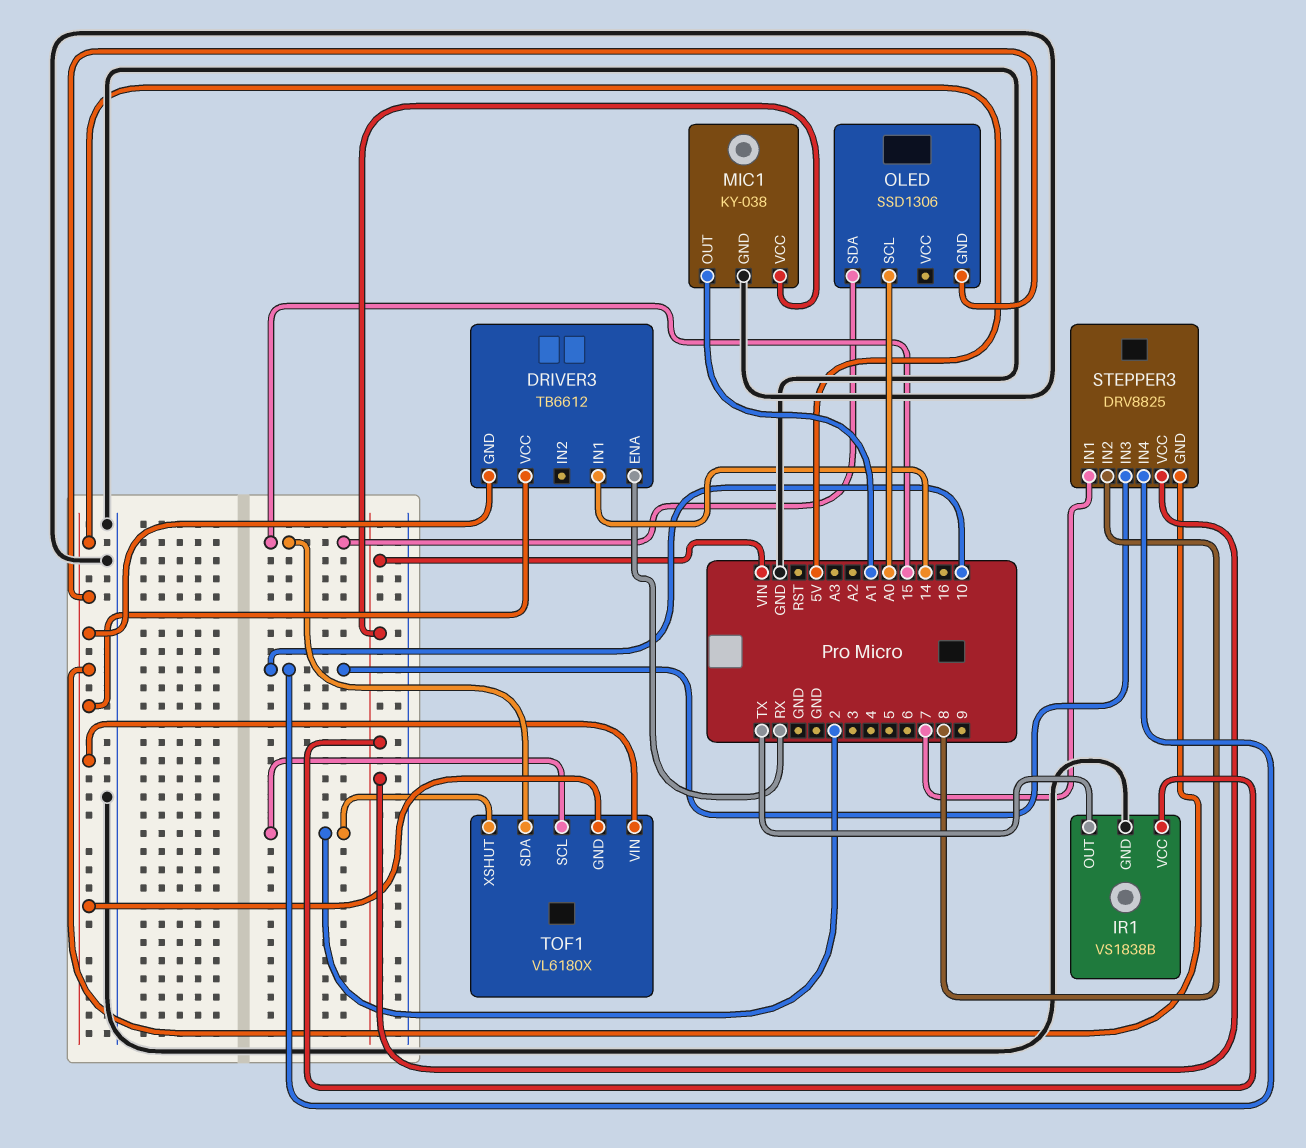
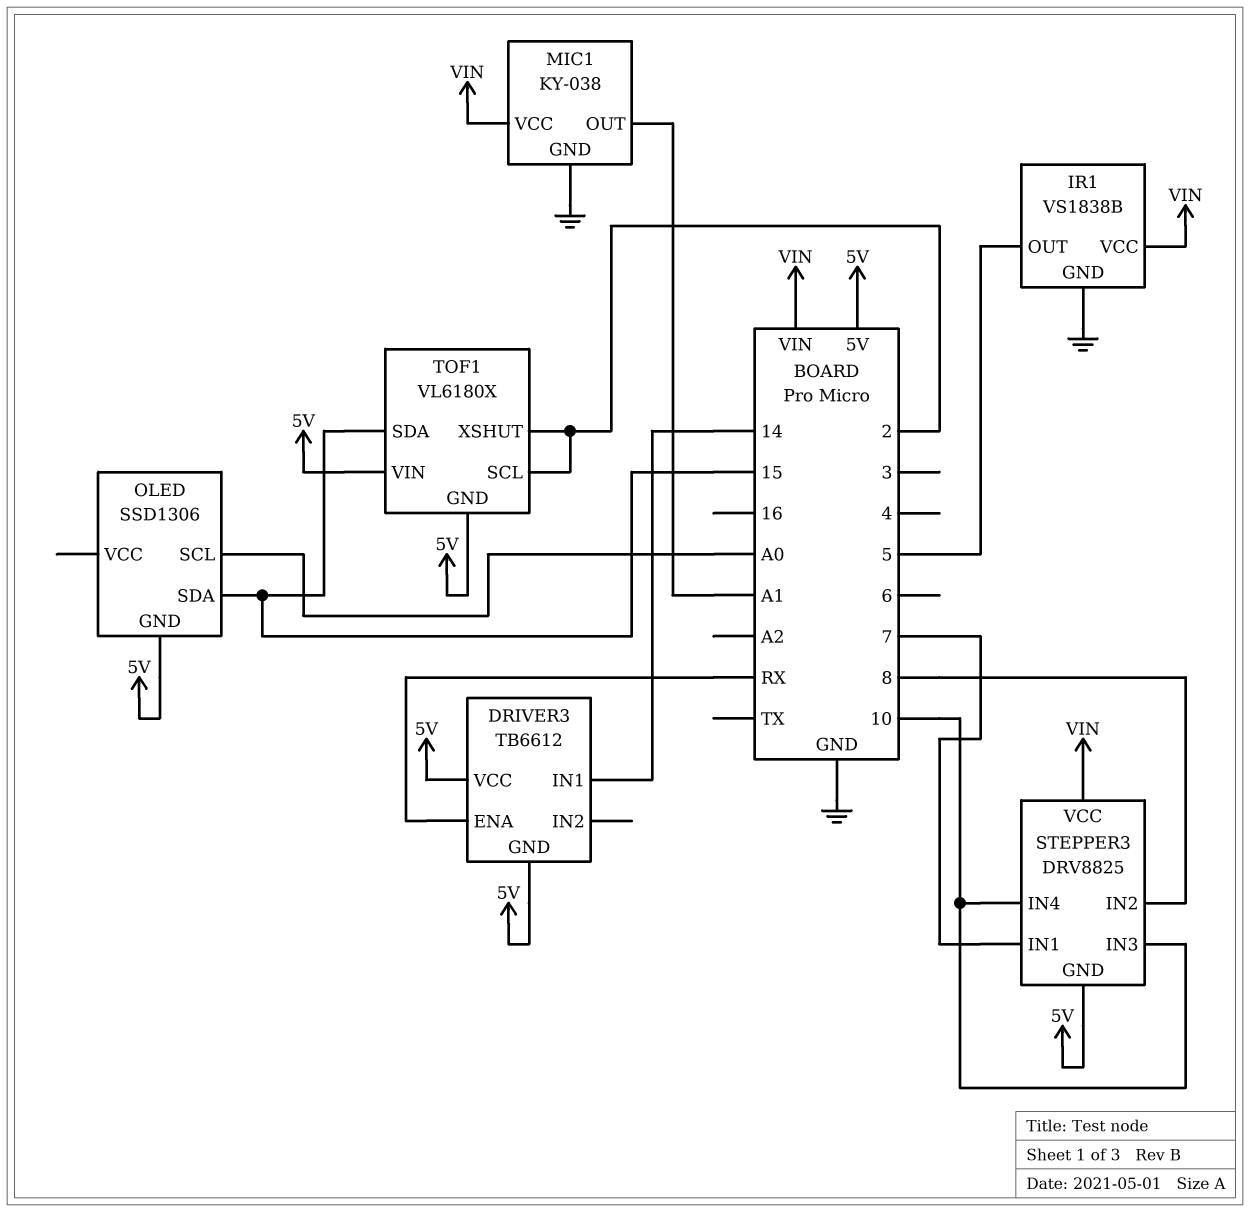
IR1 pin OUT: TX -> 5

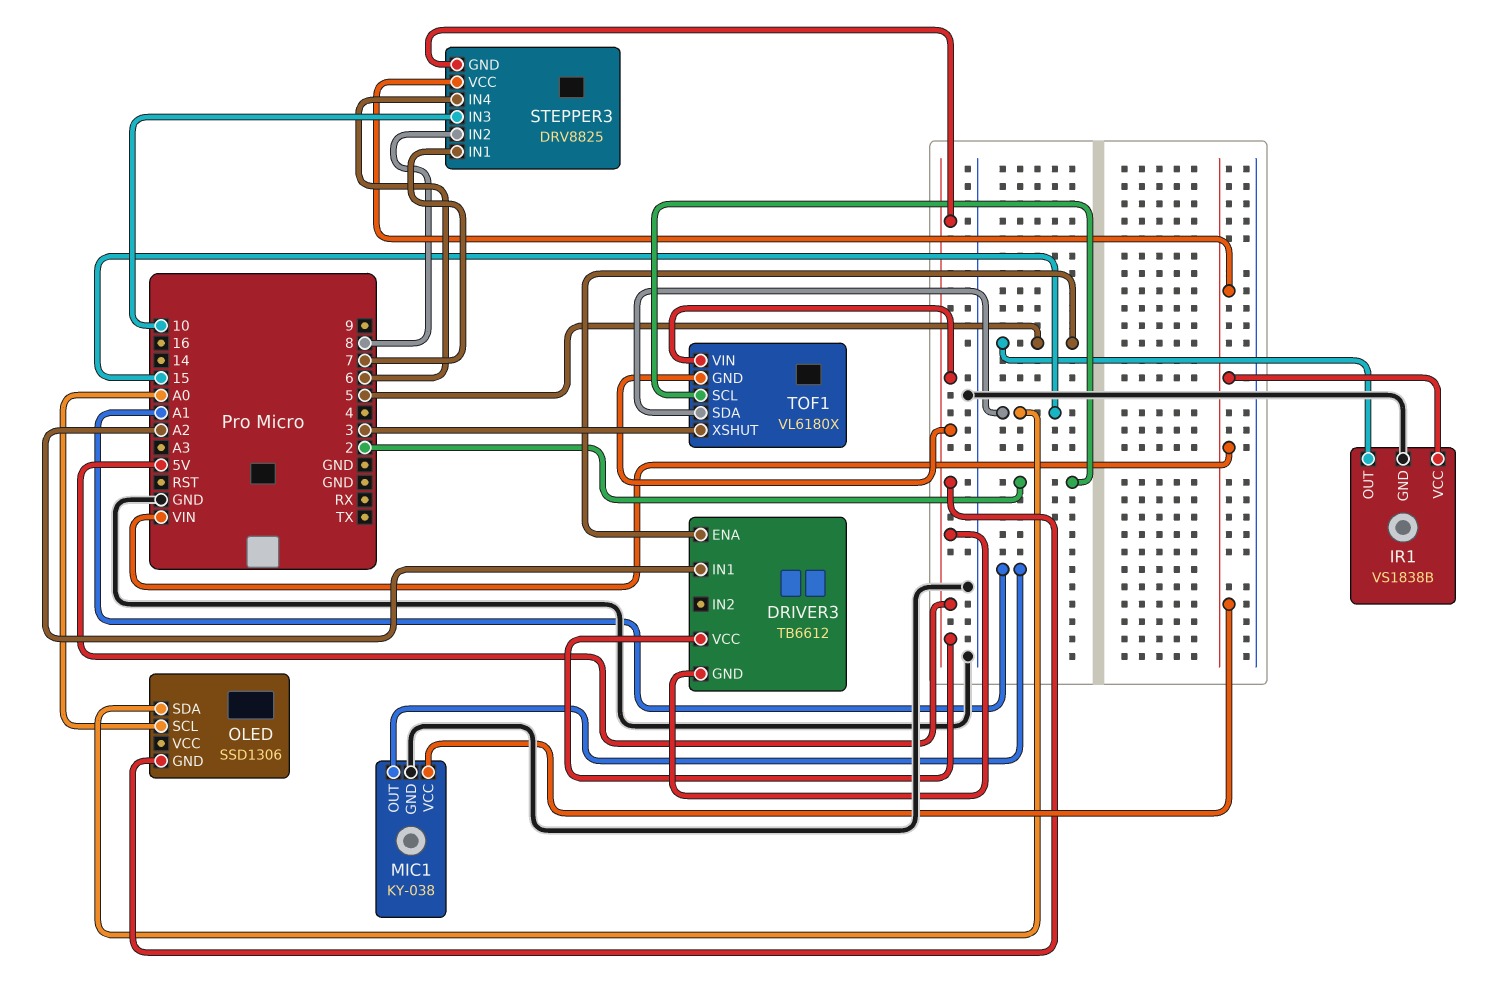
DRIVER3 pin ENA: RX -> 5
DRIVER3 pin IN1: 14 -> A2
STEPPER3 pin IN4: 10 -> 6
TOF1 pin XSHUT: 2 -> 3

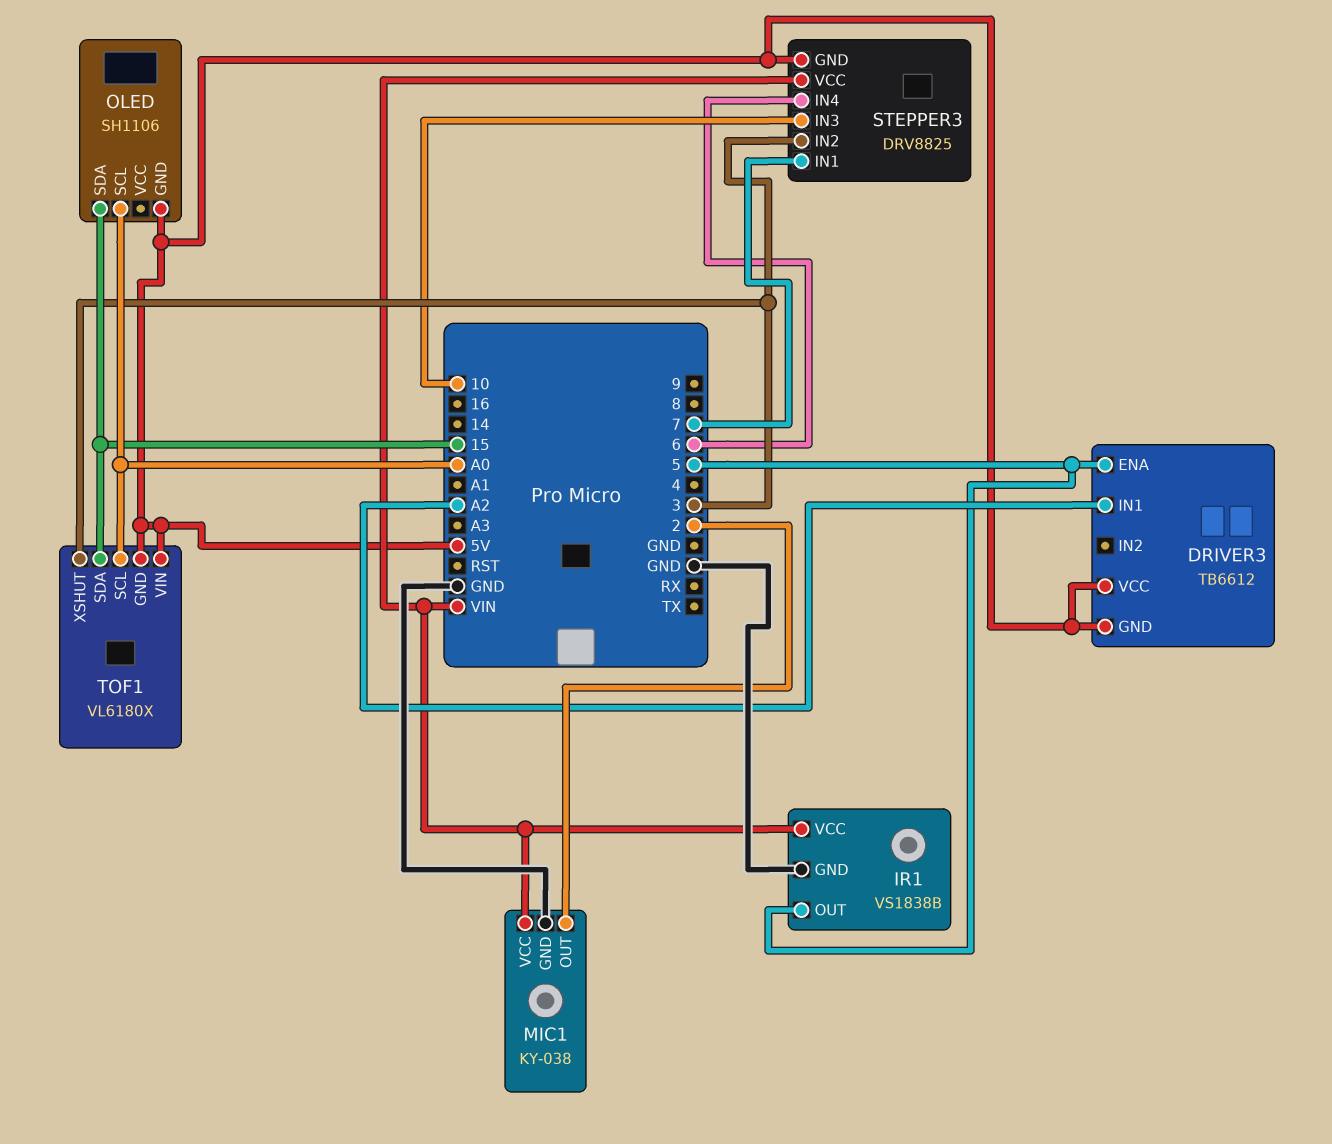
MIC1 pin OUT: A1 -> 2
OLED: SSD1306 -> SH1106
STEPPER3 pin IN2: 8 -> 3
TOF1 pin SCL: 2 -> A0

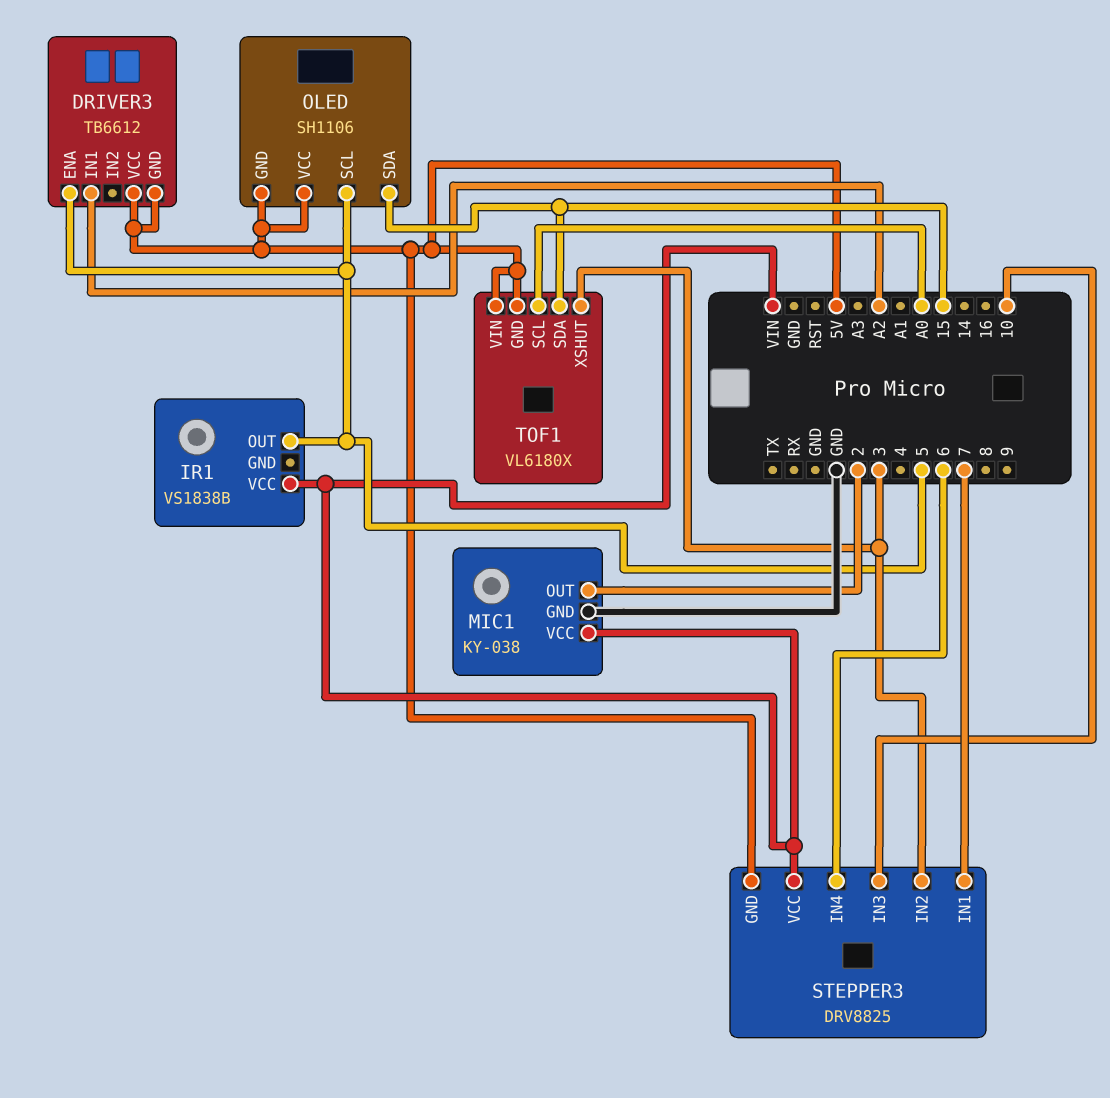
IR1 pin GND: GND -> none
OLED pin SCL: A0 -> 5
OLED pin VCC: none -> 5V

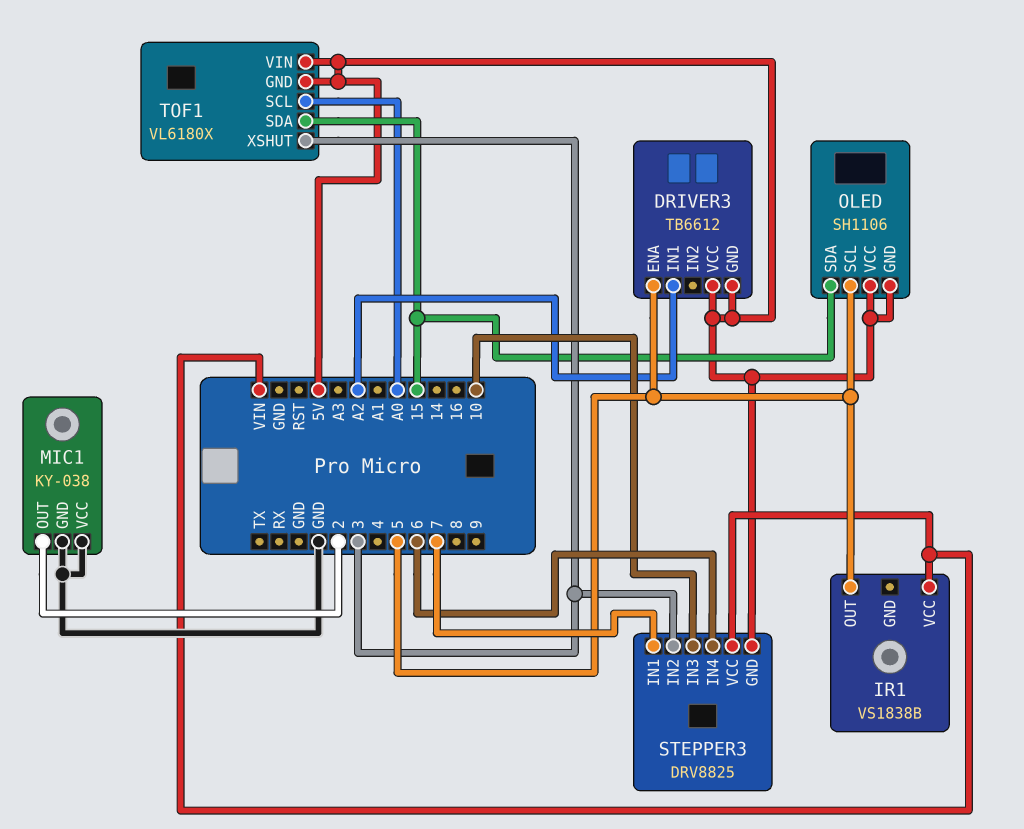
MIC1 pin VCC: VIN -> GND

